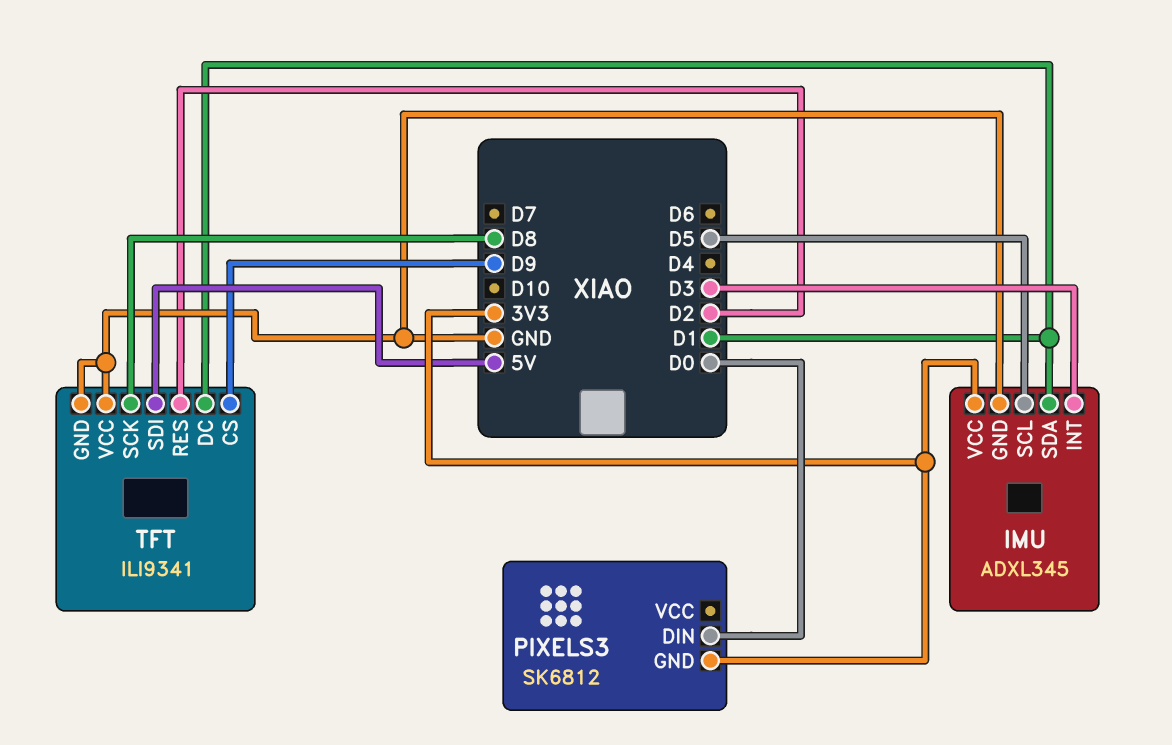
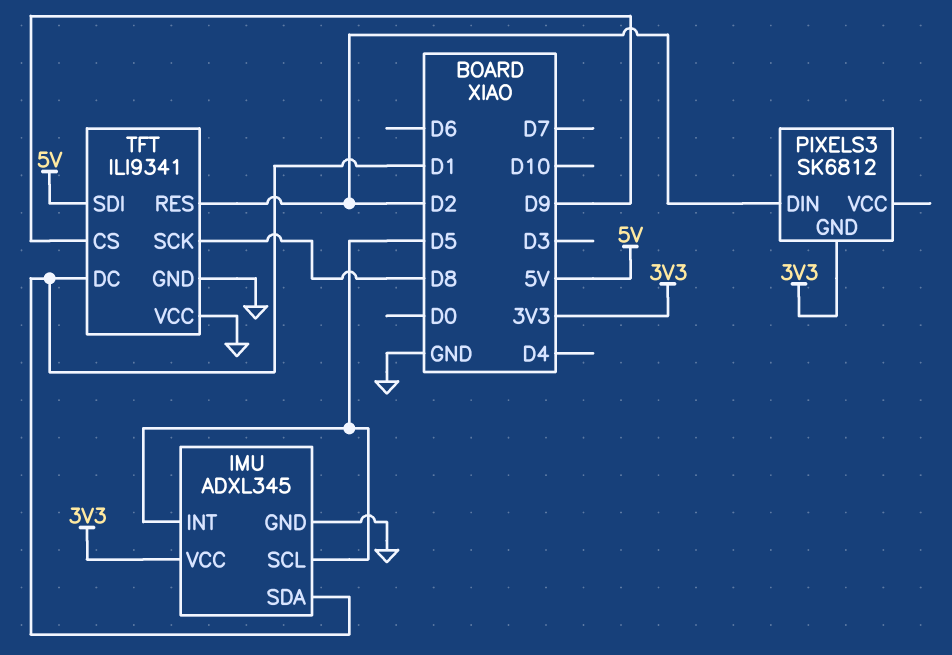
IMU pin INT: D3 -> D5
PIXELS3 pin DIN: D0 -> D2

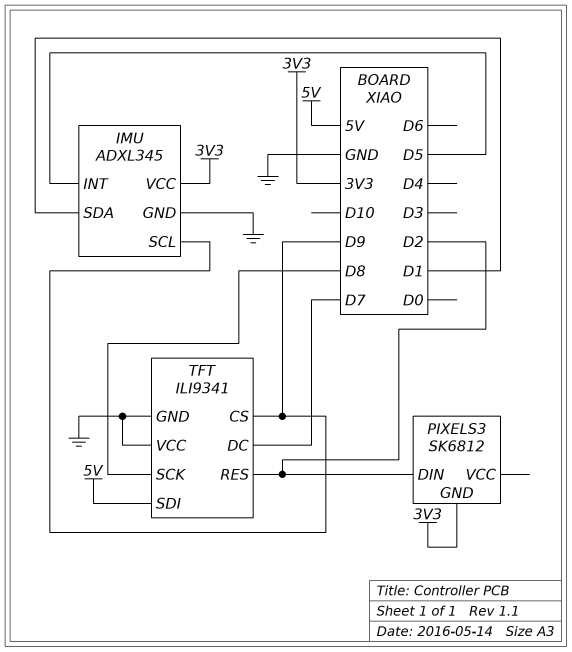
IMU pin SCL: D5 -> D9
TFT pin DC: D1 -> D7

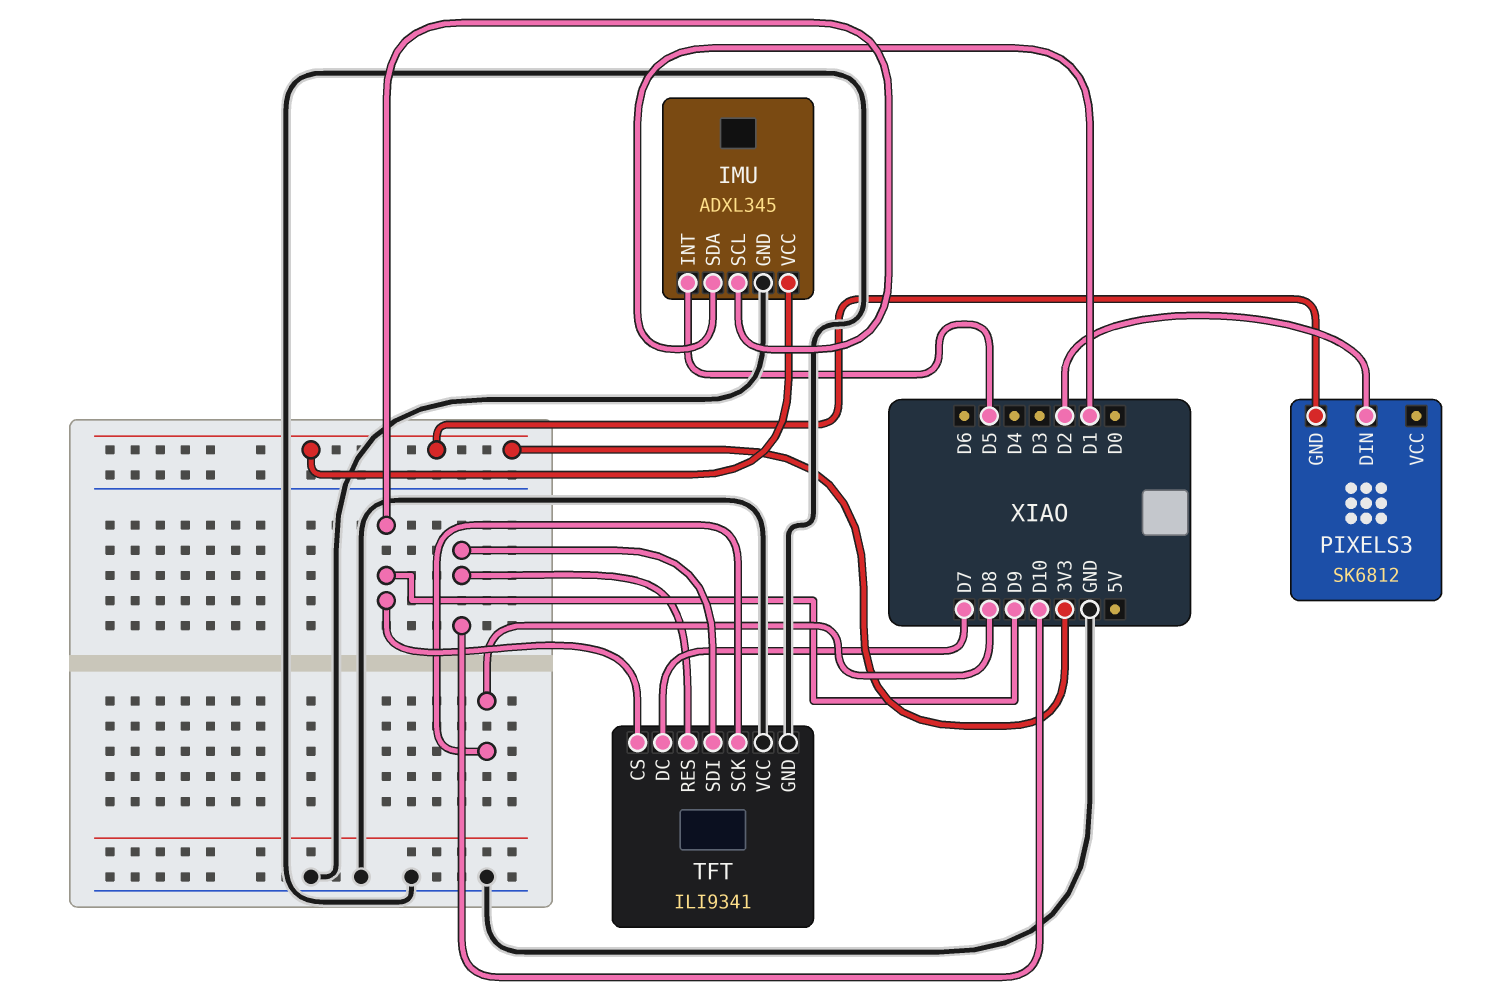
TFT pin RES: D2 -> D10
TFT pin SDI: 5V -> D10

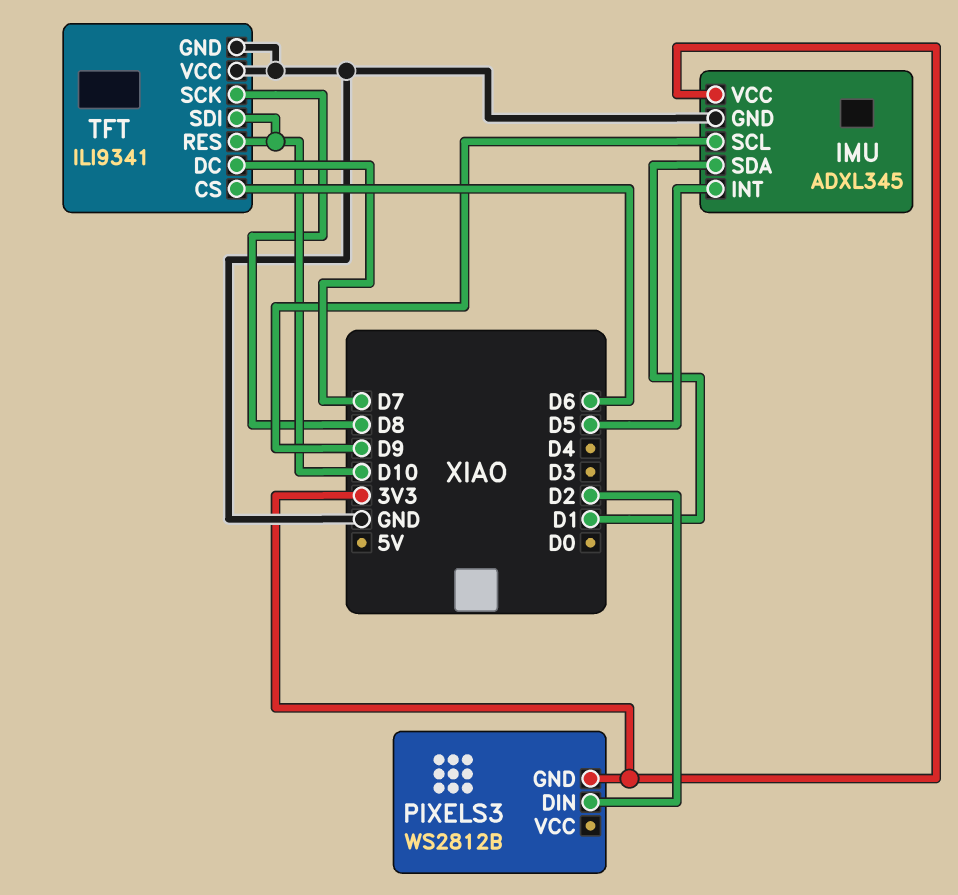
PIXELS3: SK6812 -> WS2812B
TFT pin CS: D9 -> D6

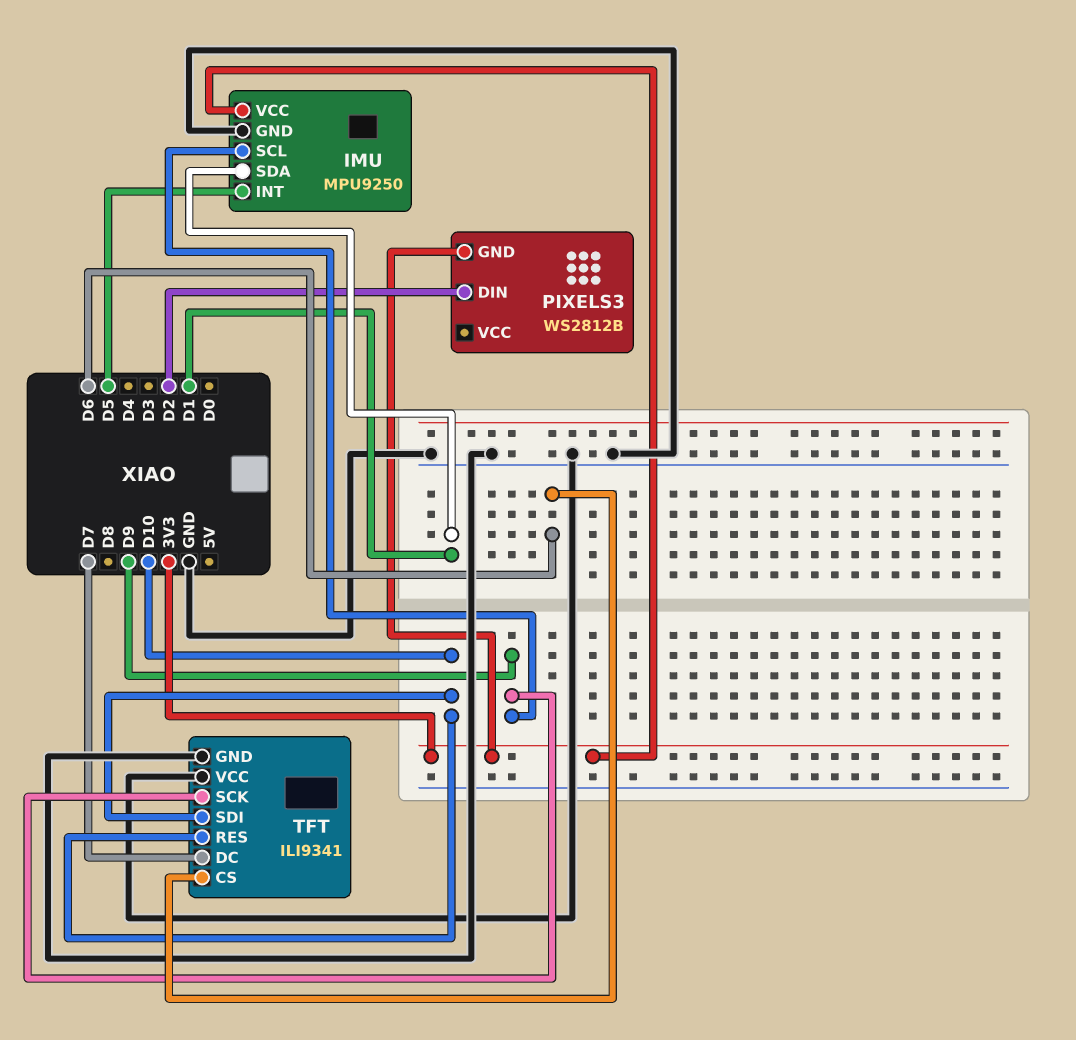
IMU: ADXL345 -> MPU9250
TFT pin SCK: D8 -> D9

